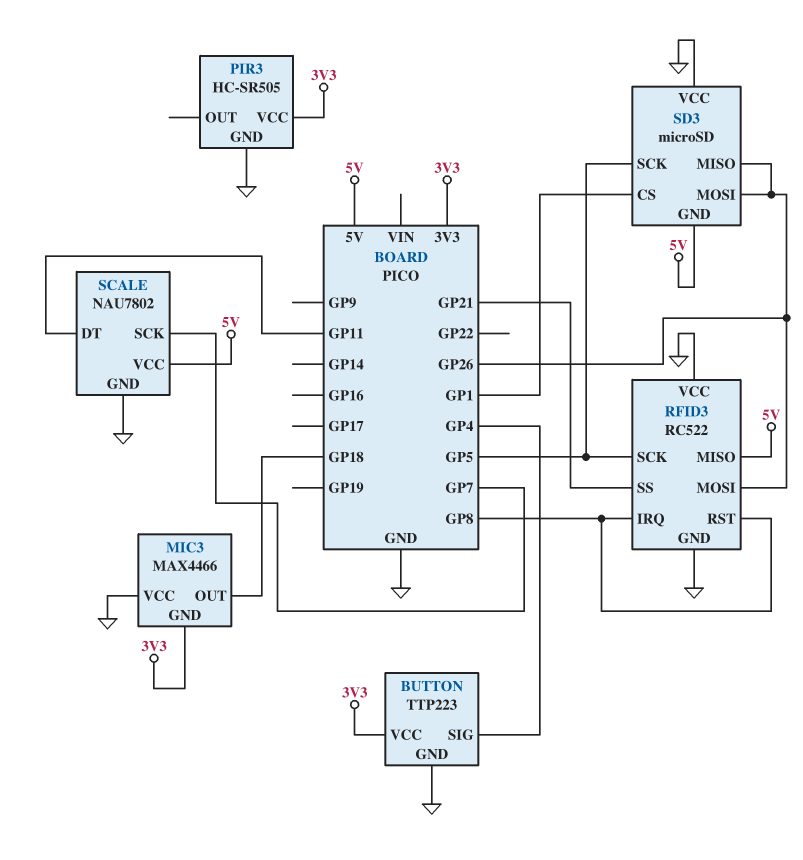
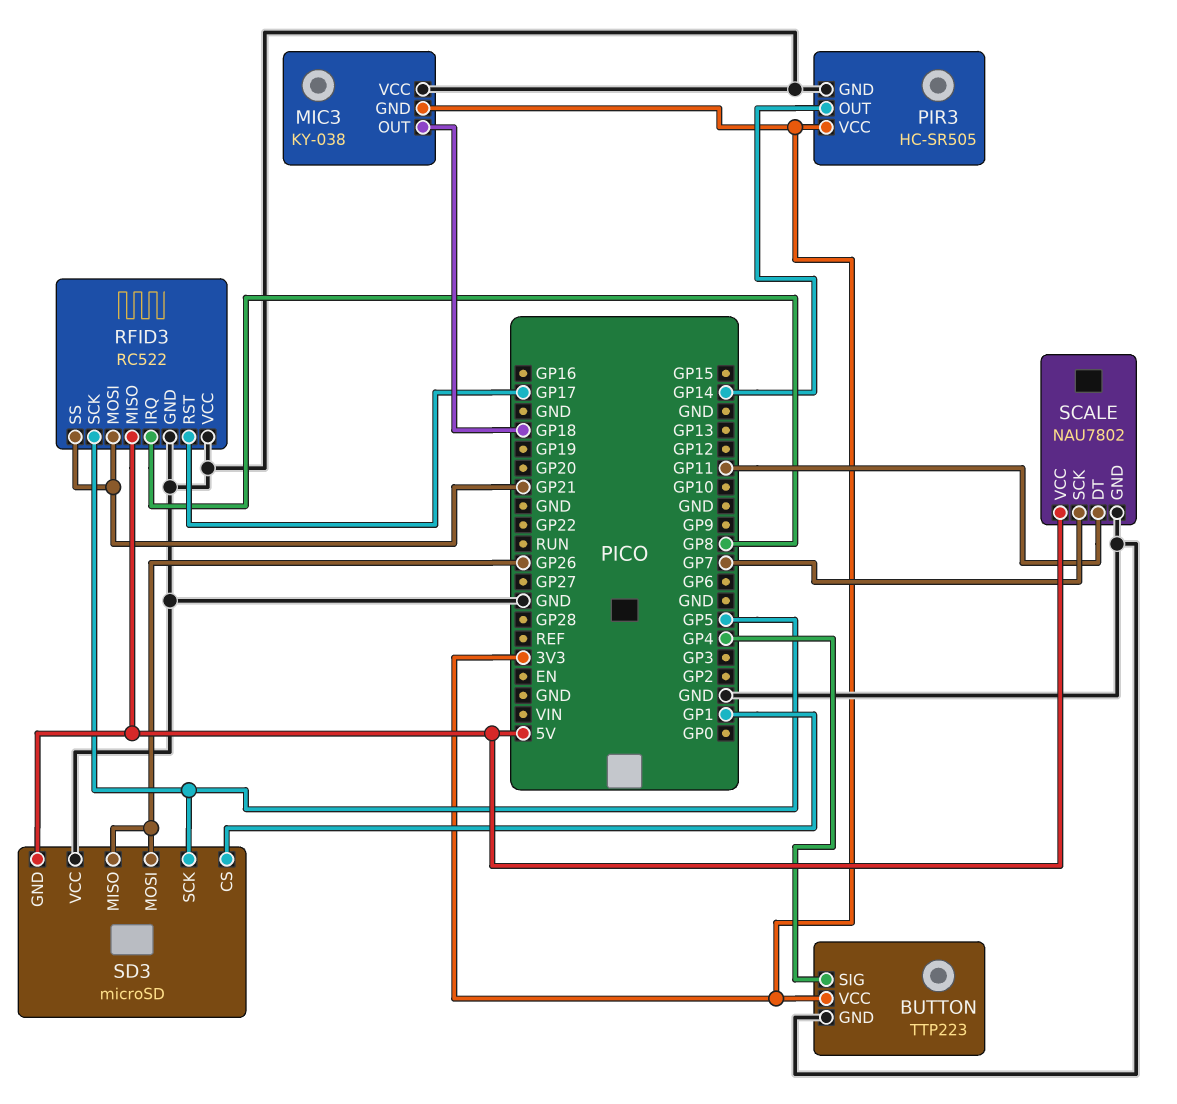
MIC3: MAX4466 -> KY-038
PIR3 pin OUT: none -> GP14
RFID3 pin MOSI: GP26 -> GP21
RFID3 pin RST: GP8 -> GP17

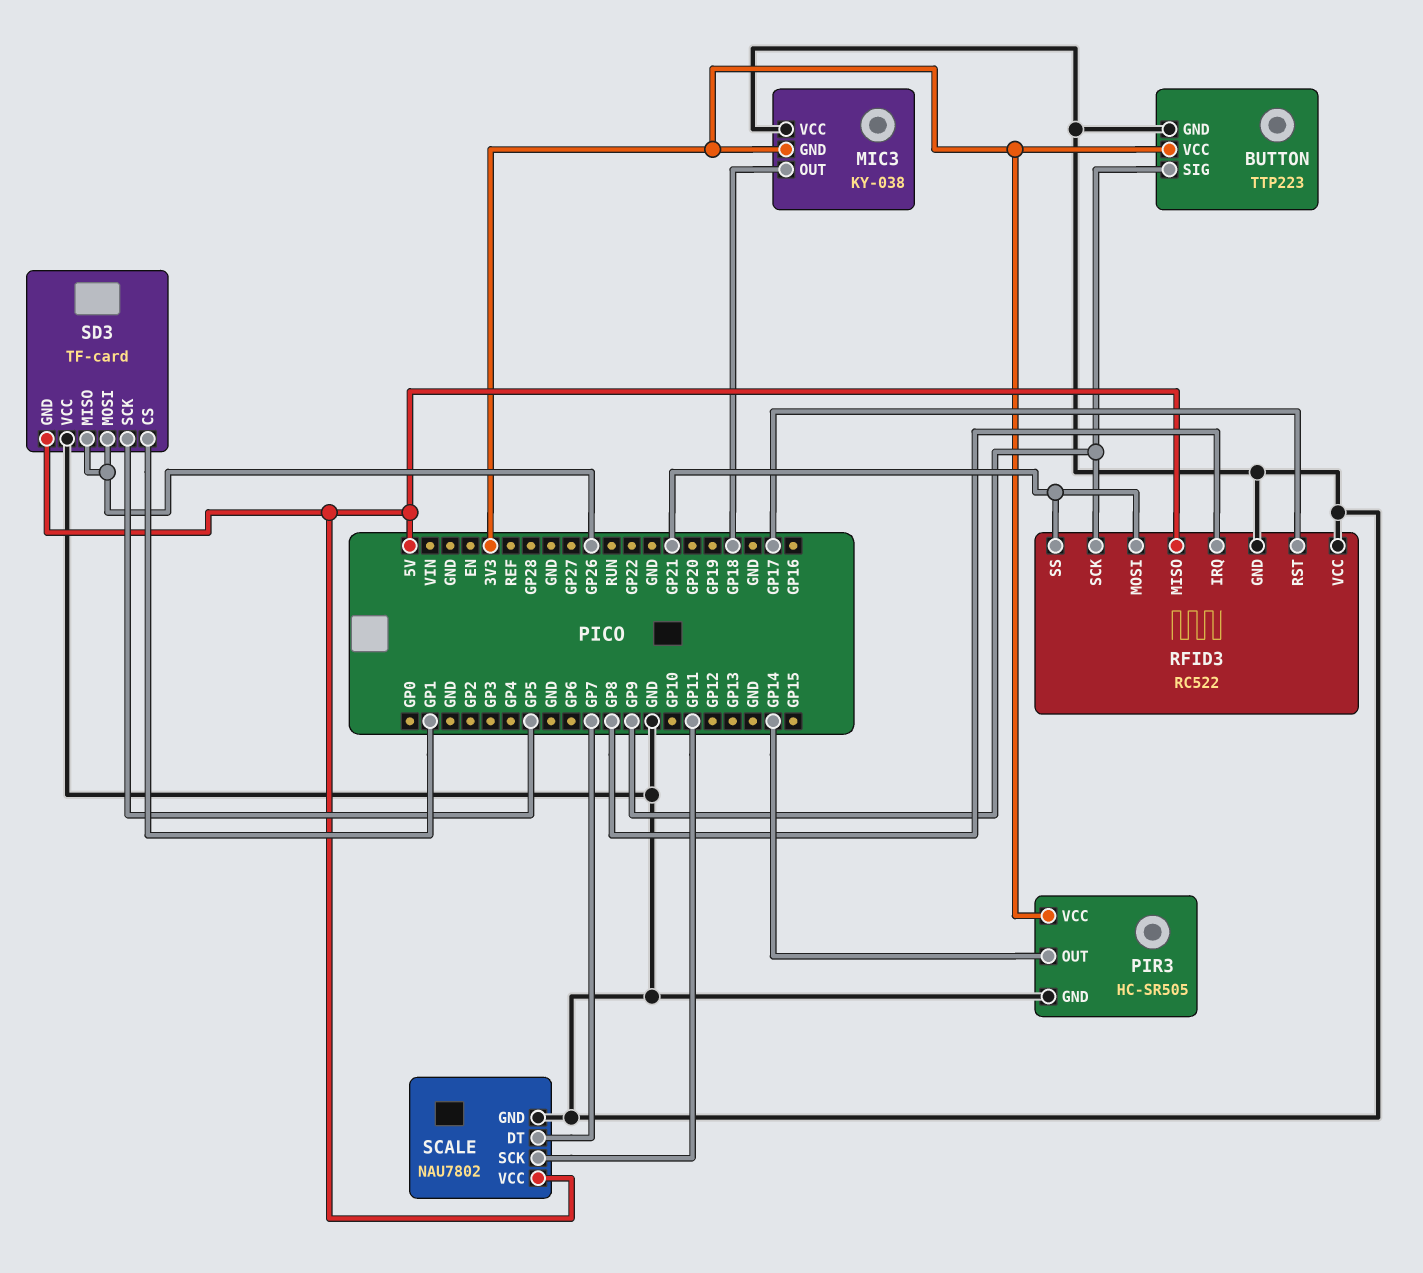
BUTTON pin SIG: GP4 -> GP9
RFID3 pin SCK: GP5 -> GP9
SCALE pin DT: GP11 -> GP7
SCALE pin SCK: GP7 -> GP11
SD3: microSD -> TF-card

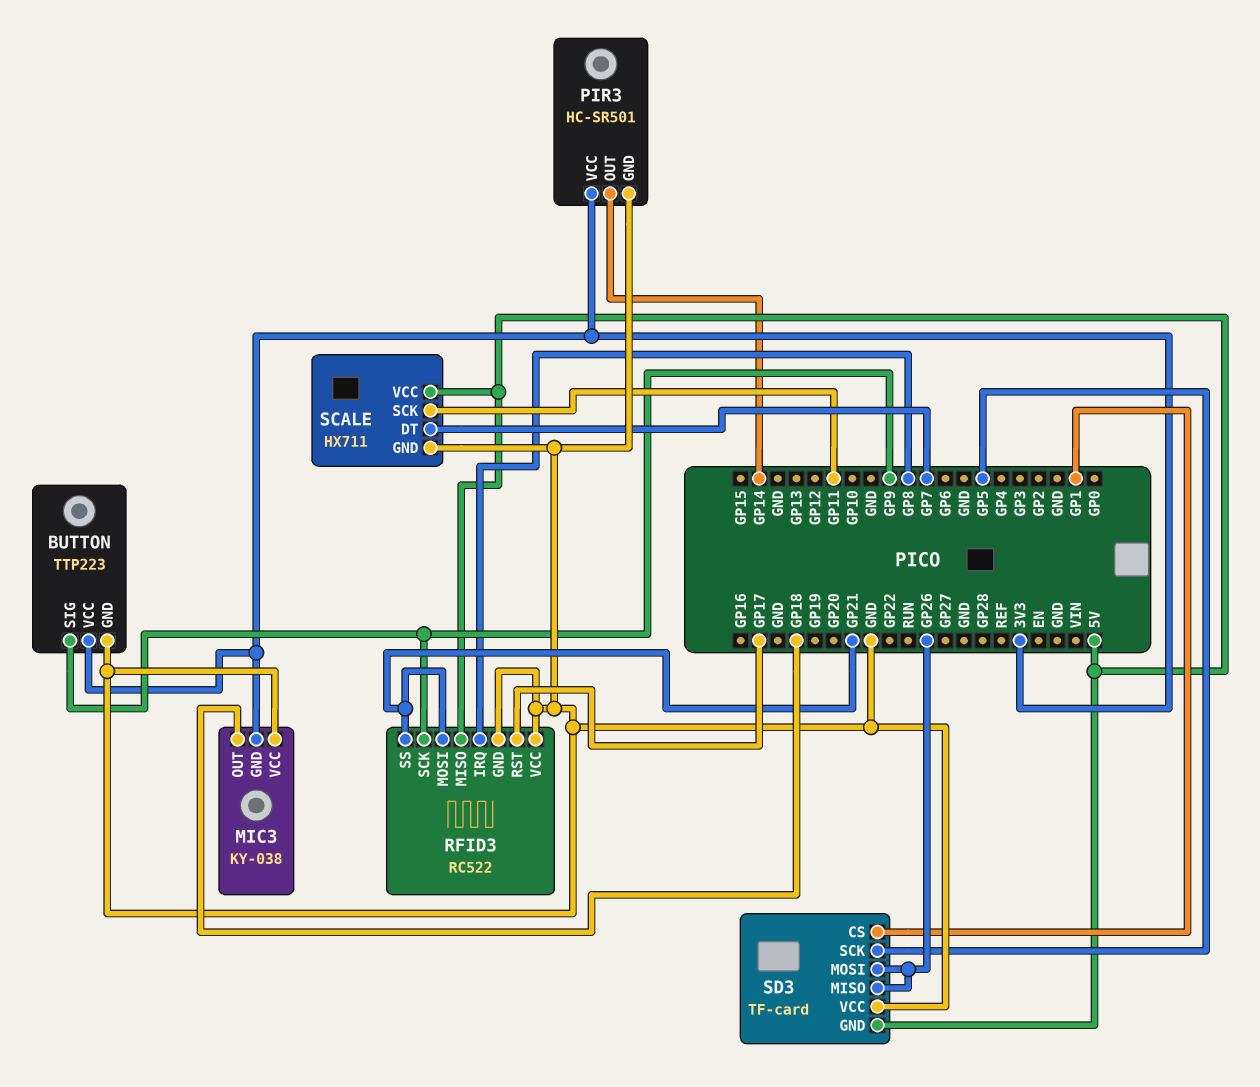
PIR3: HC-SR505 -> HC-SR501
SCALE: NAU7802 -> HX711

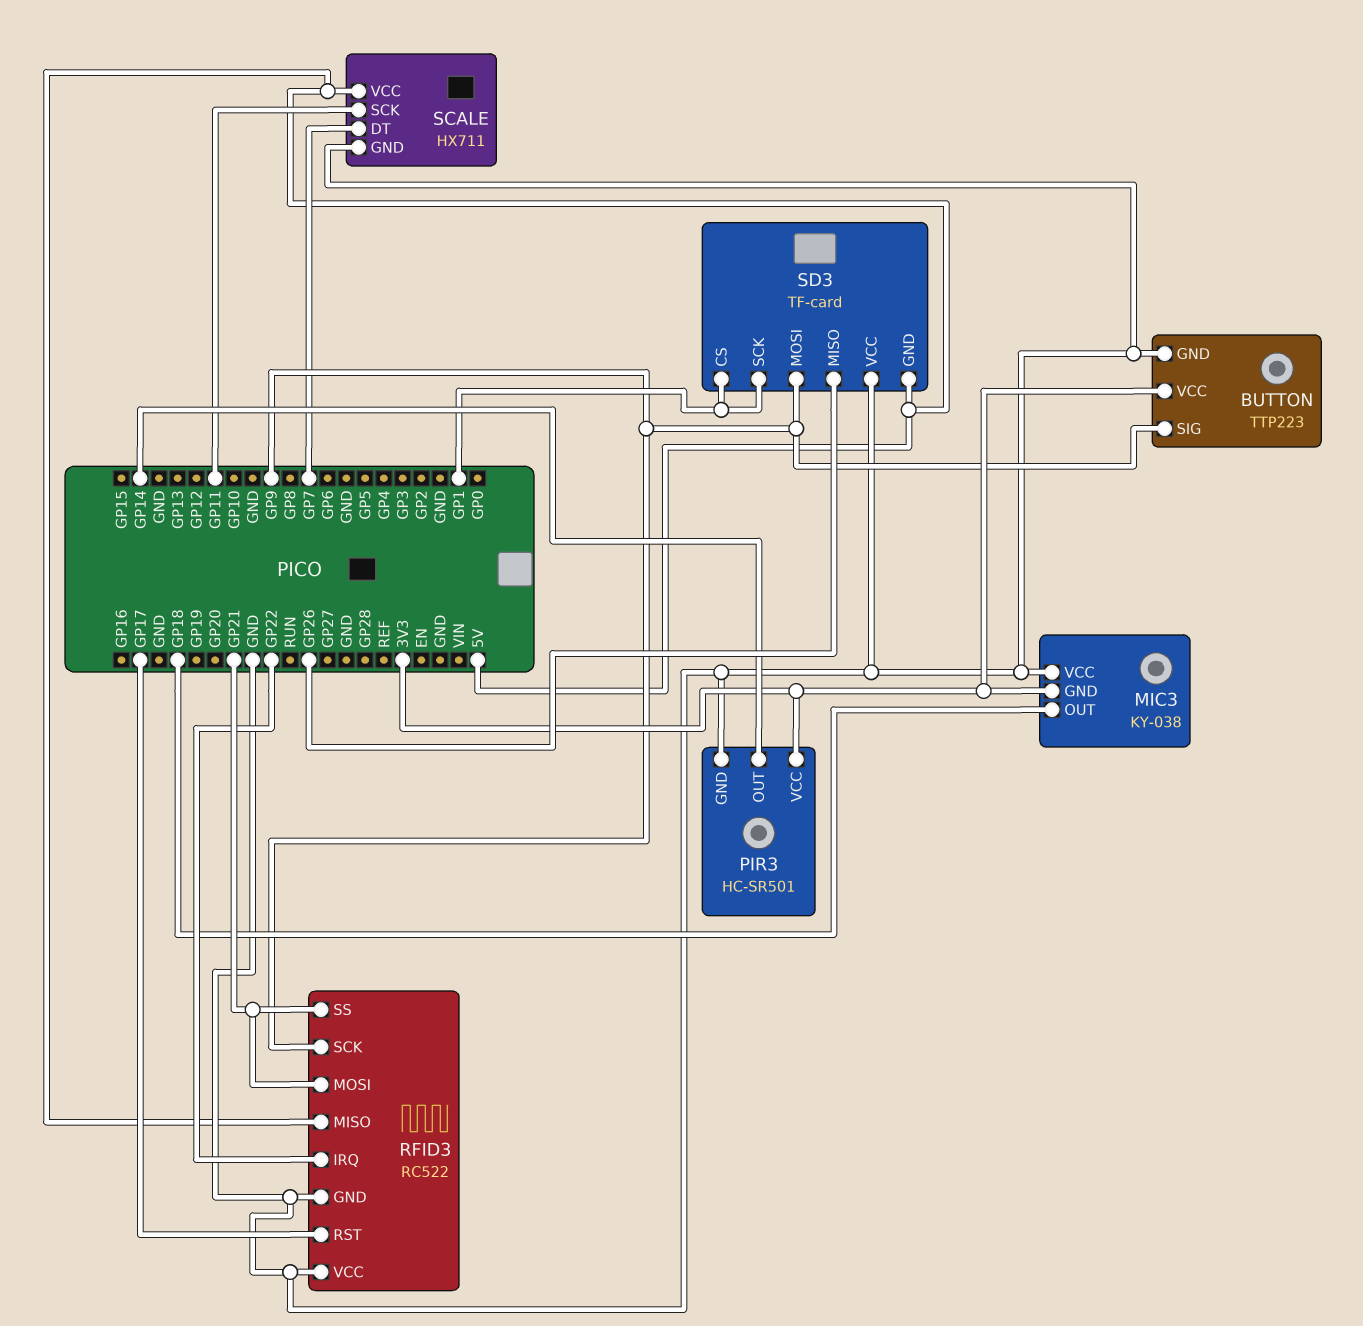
RFID3 pin IRQ: GP8 -> GP22
SD3 pin MOSI: GP26 -> GP9
SD3 pin SCK: GP5 -> GP1

